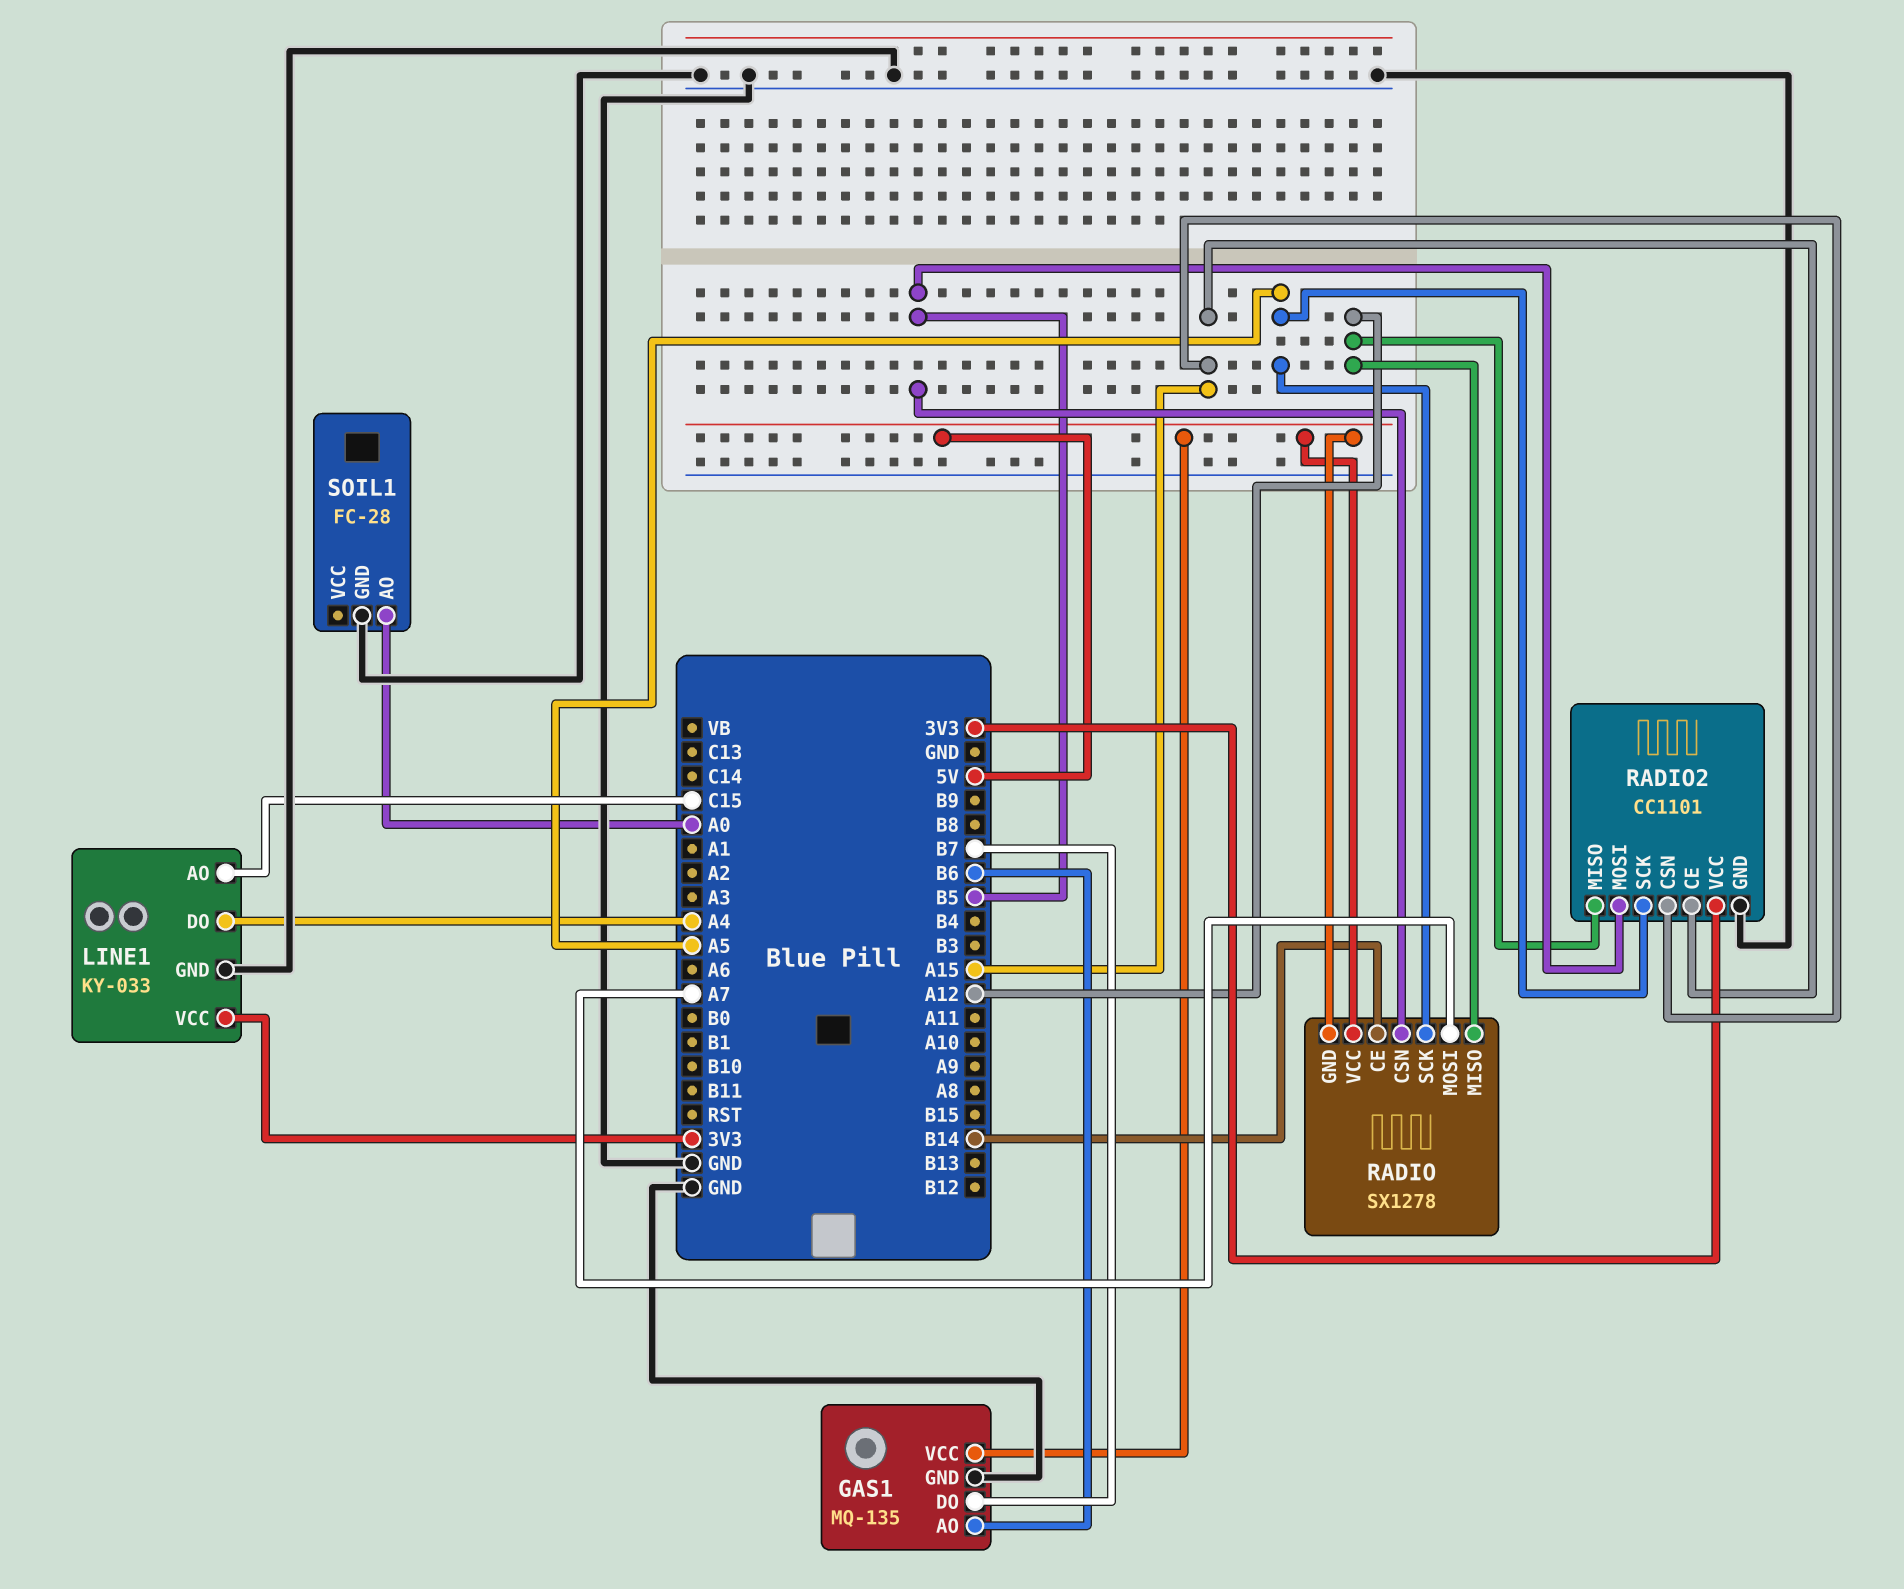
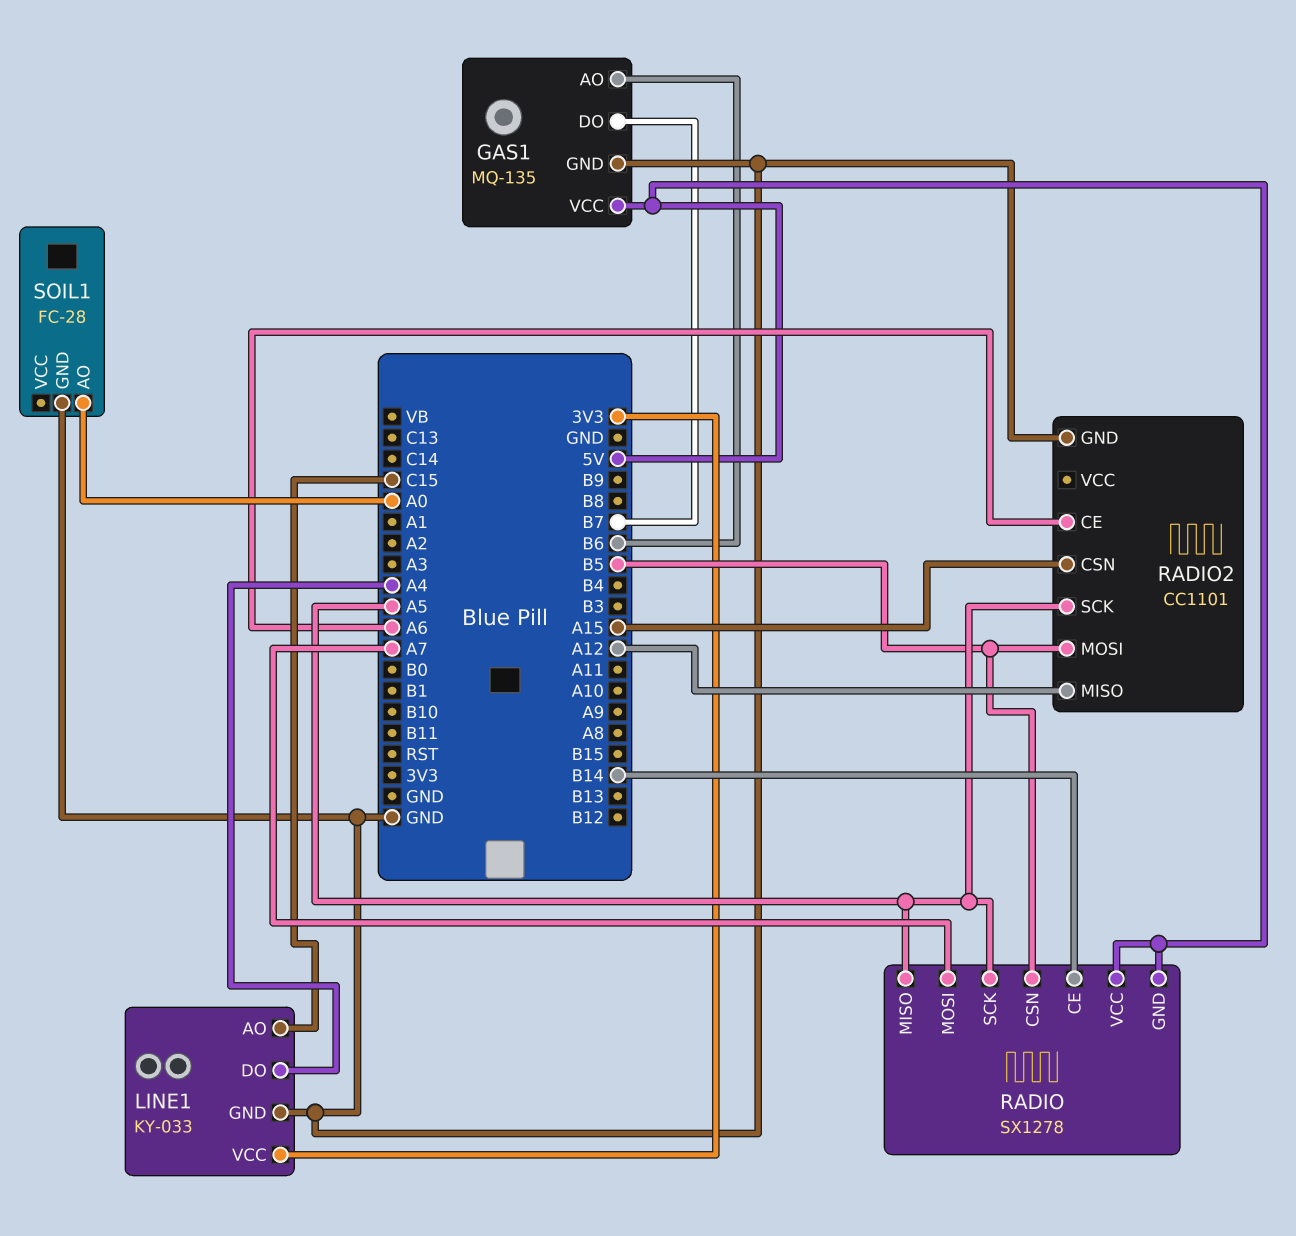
RADIO pin MISO: A12 -> A5
RADIO2 pin CE: A15 -> A6
RADIO2 pin VCC: 3V3 -> none

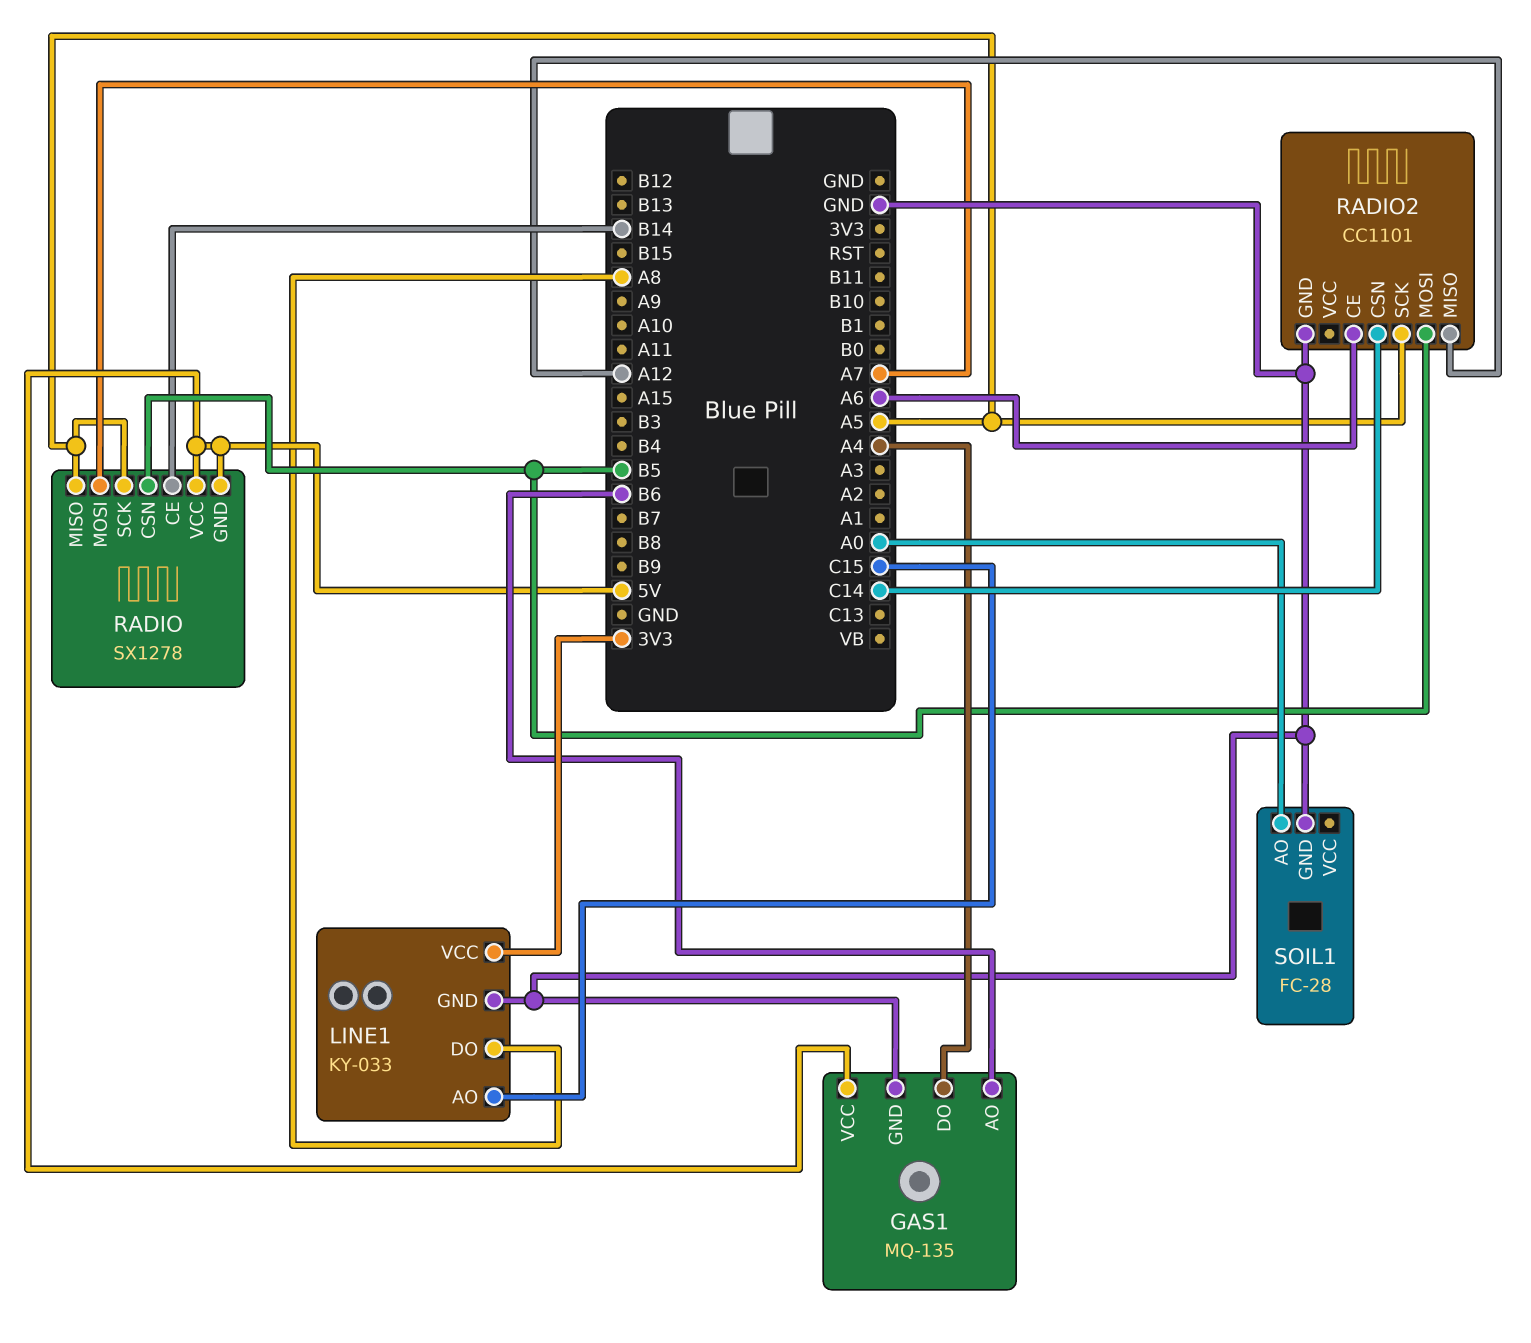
GAS1 pin DO: B7 -> A4
LINE1 pin DO: A4 -> A8
RADIO2 pin CSN: A15 -> C14

